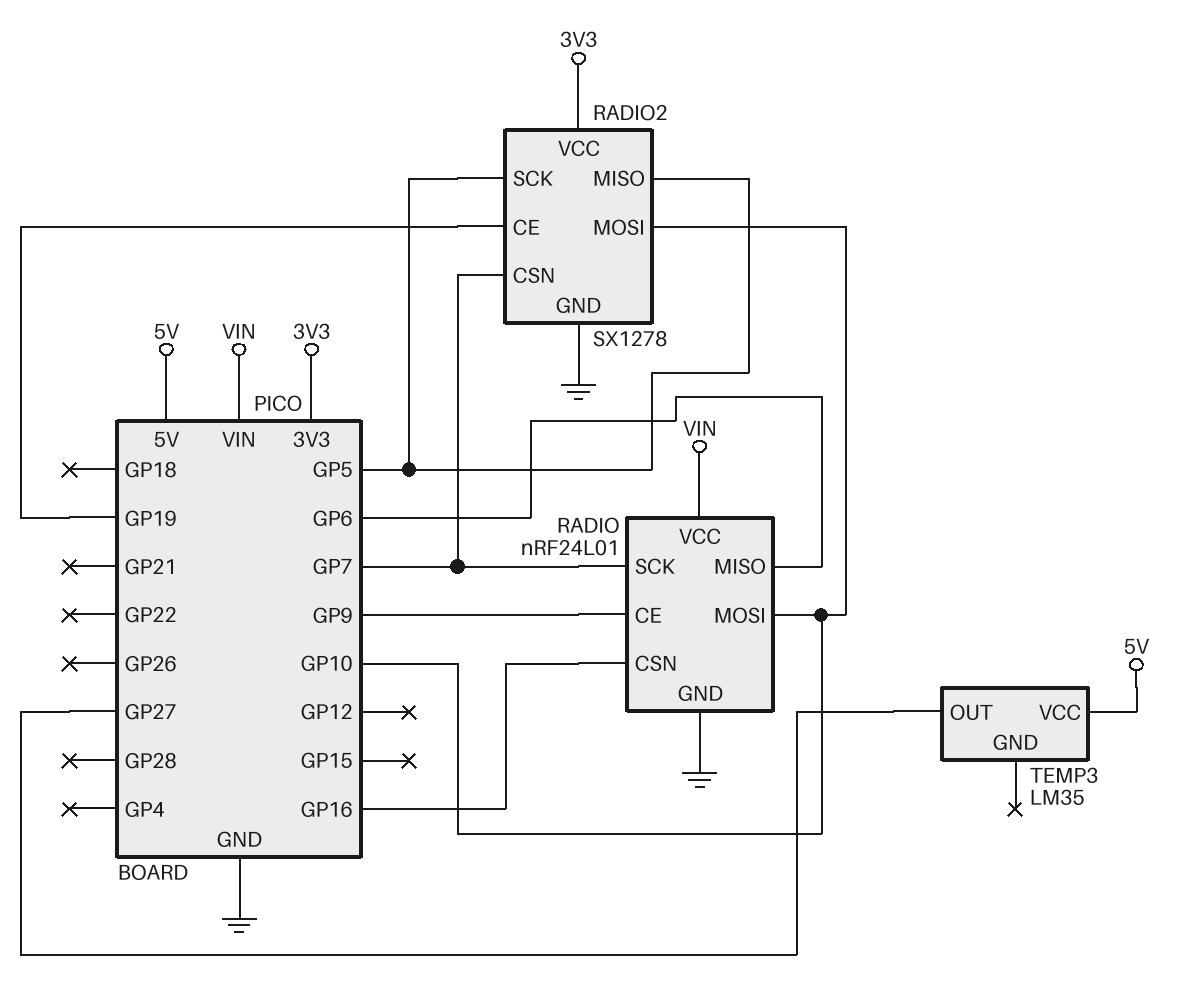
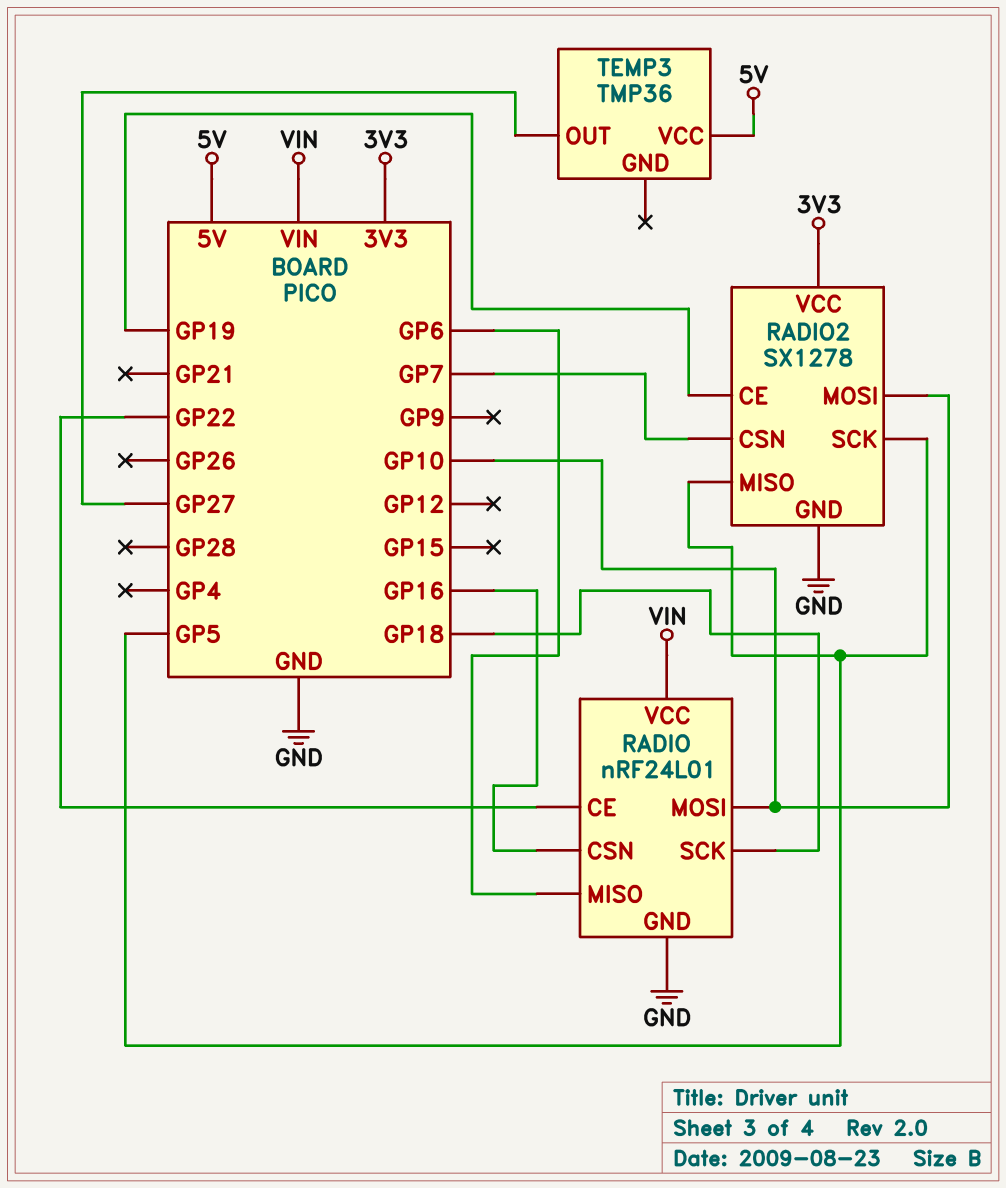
RADIO pin CE: GP9 -> GP22
RADIO pin SCK: GP7 -> GP18
TEMP3: LM35 -> TMP36

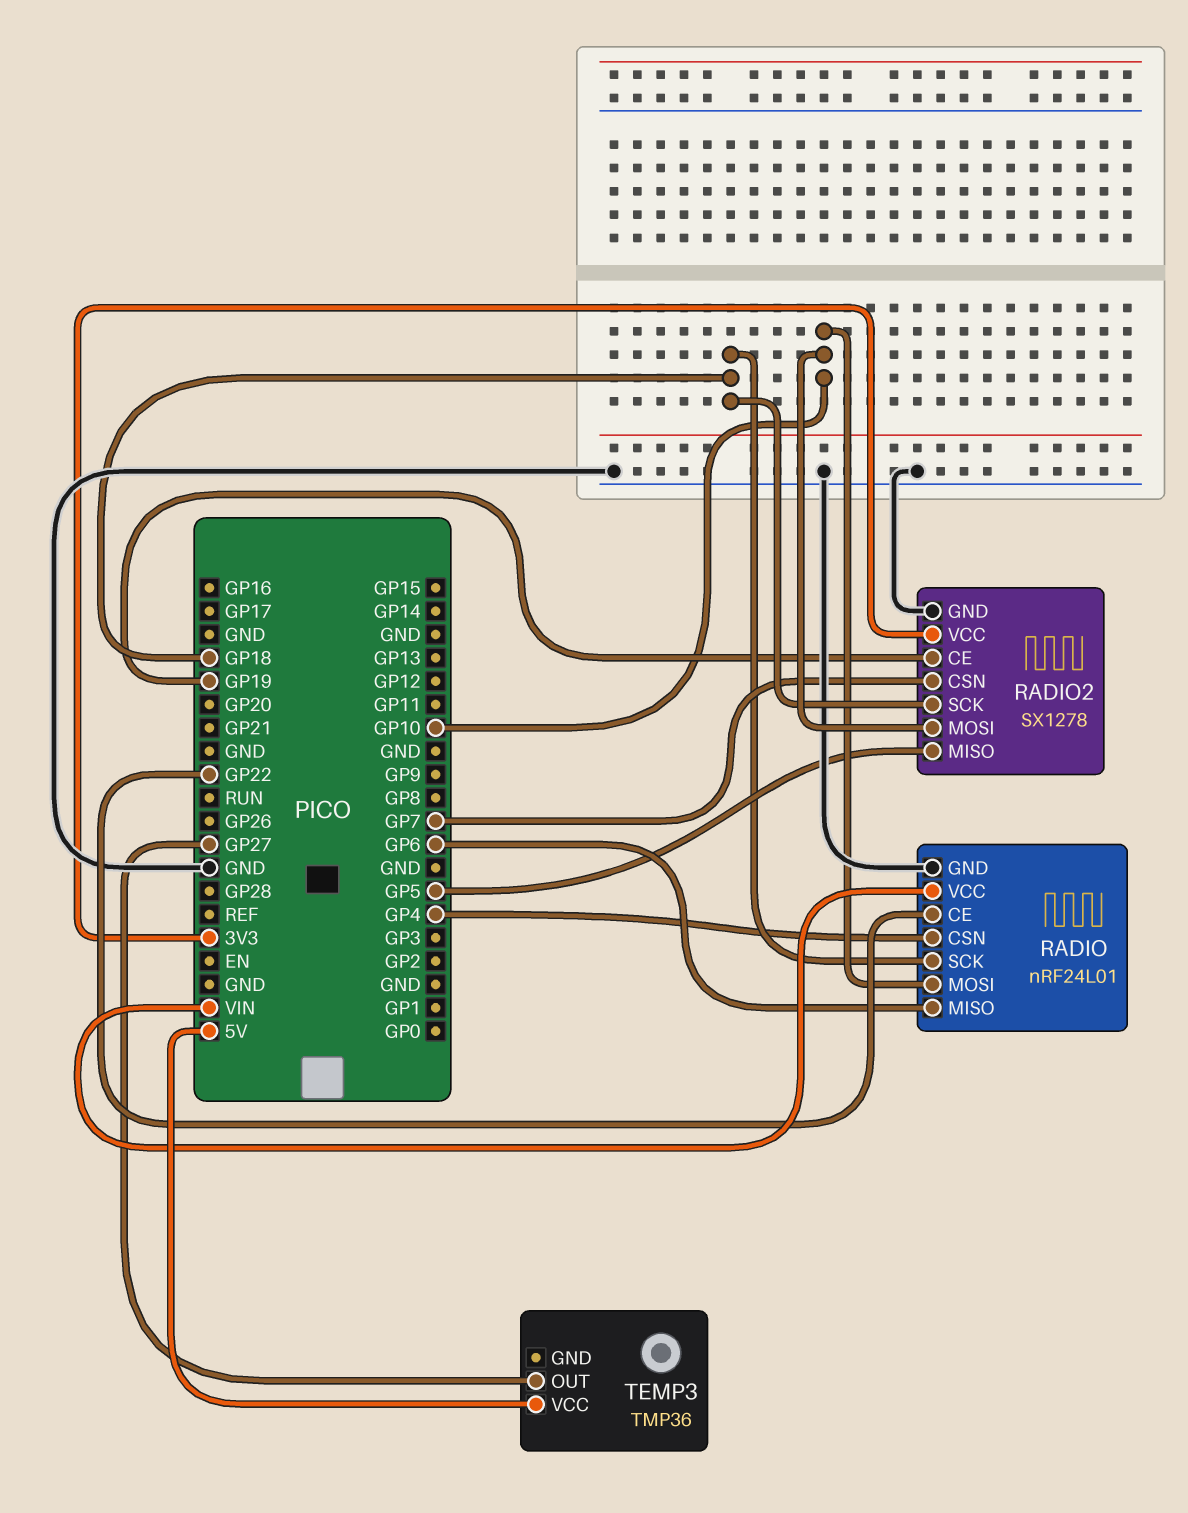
RADIO pin CSN: GP16 -> GP4
RADIO2 pin SCK: GP5 -> GP18

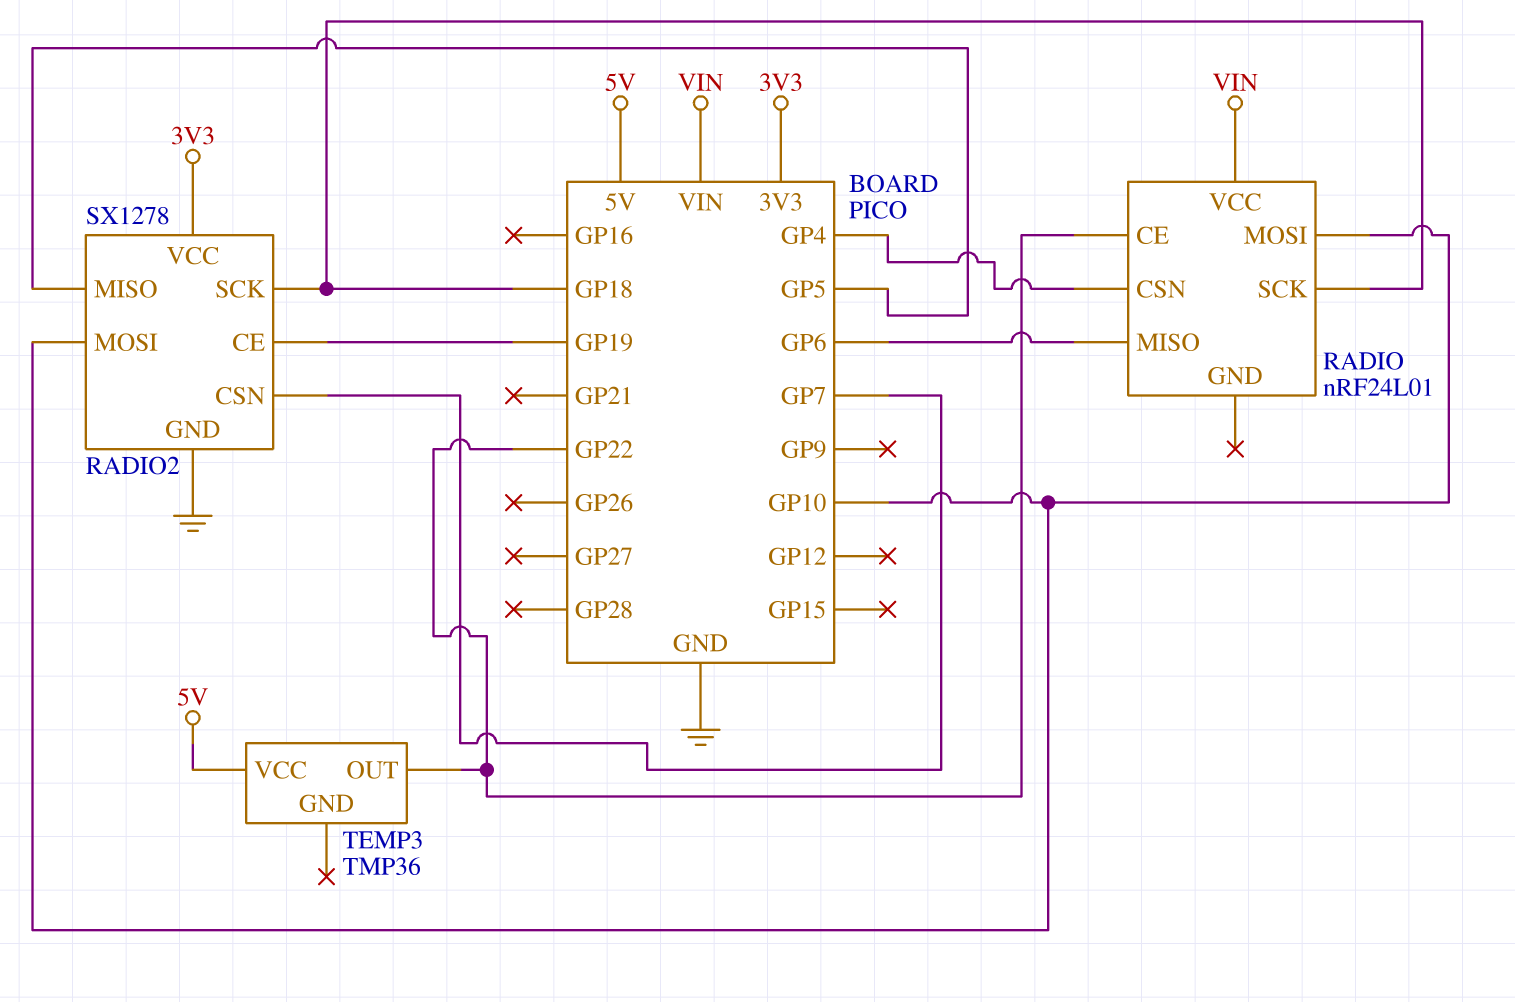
RADIO pin GND: GND -> none
TEMP3 pin OUT: GP27 -> GP22

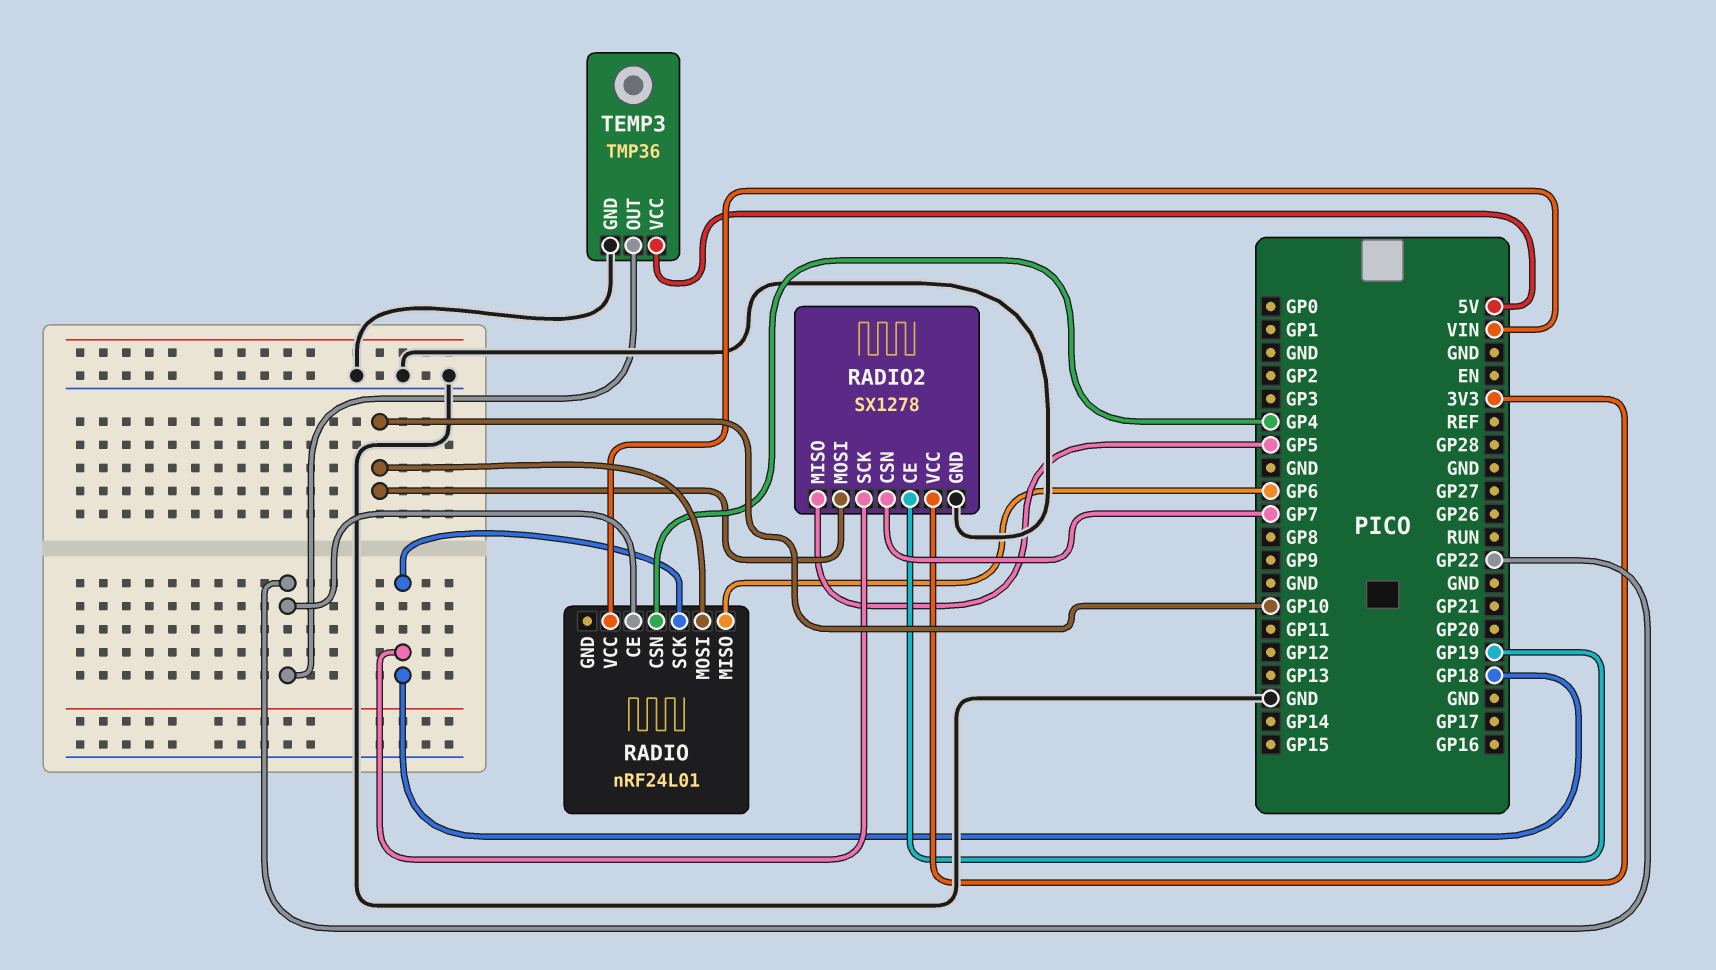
TEMP3 pin GND: none -> GND

